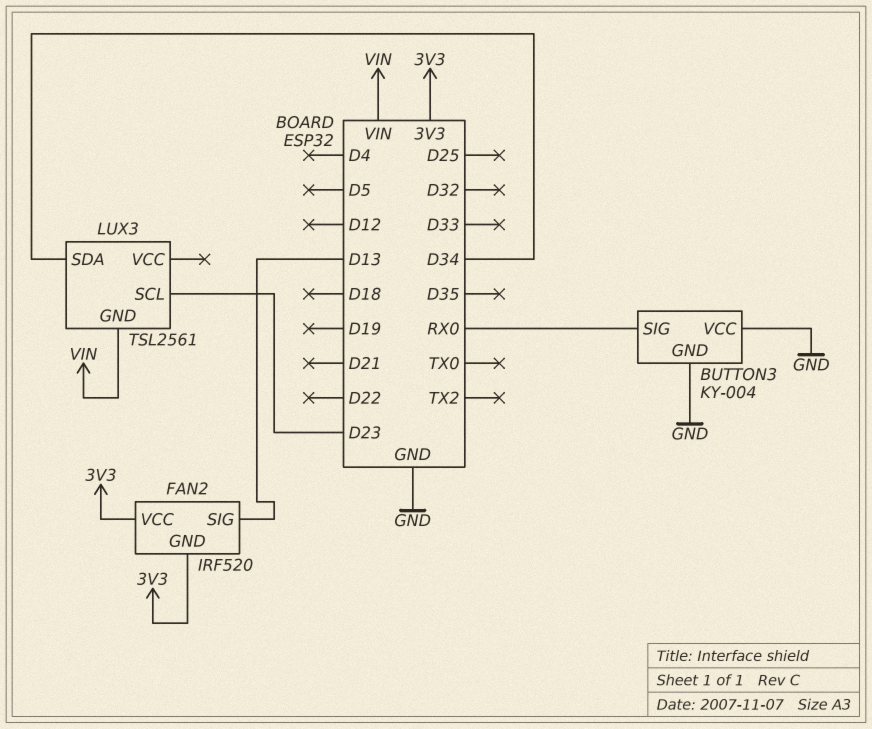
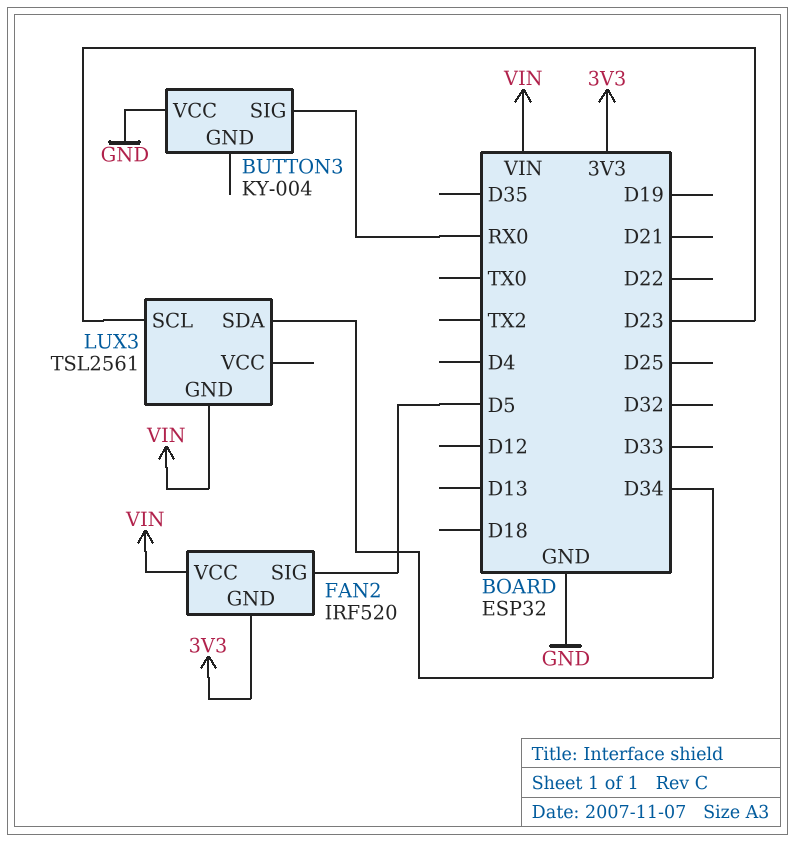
BUTTON3 pin GND: GND -> none
FAN2 pin SIG: D13 -> D5
FAN2 pin VCC: 3V3 -> VIN

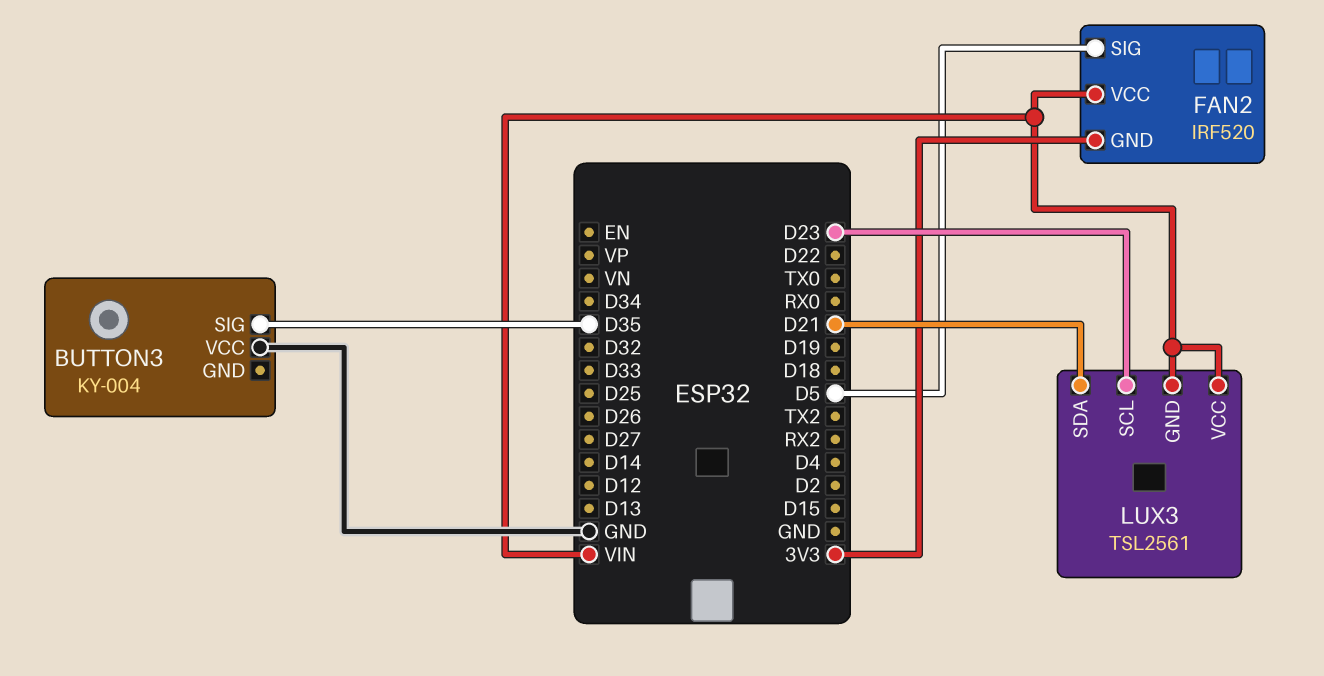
BUTTON3 pin SIG: RX0 -> D35
LUX3 pin SDA: D34 -> D21
LUX3 pin VCC: none -> VIN

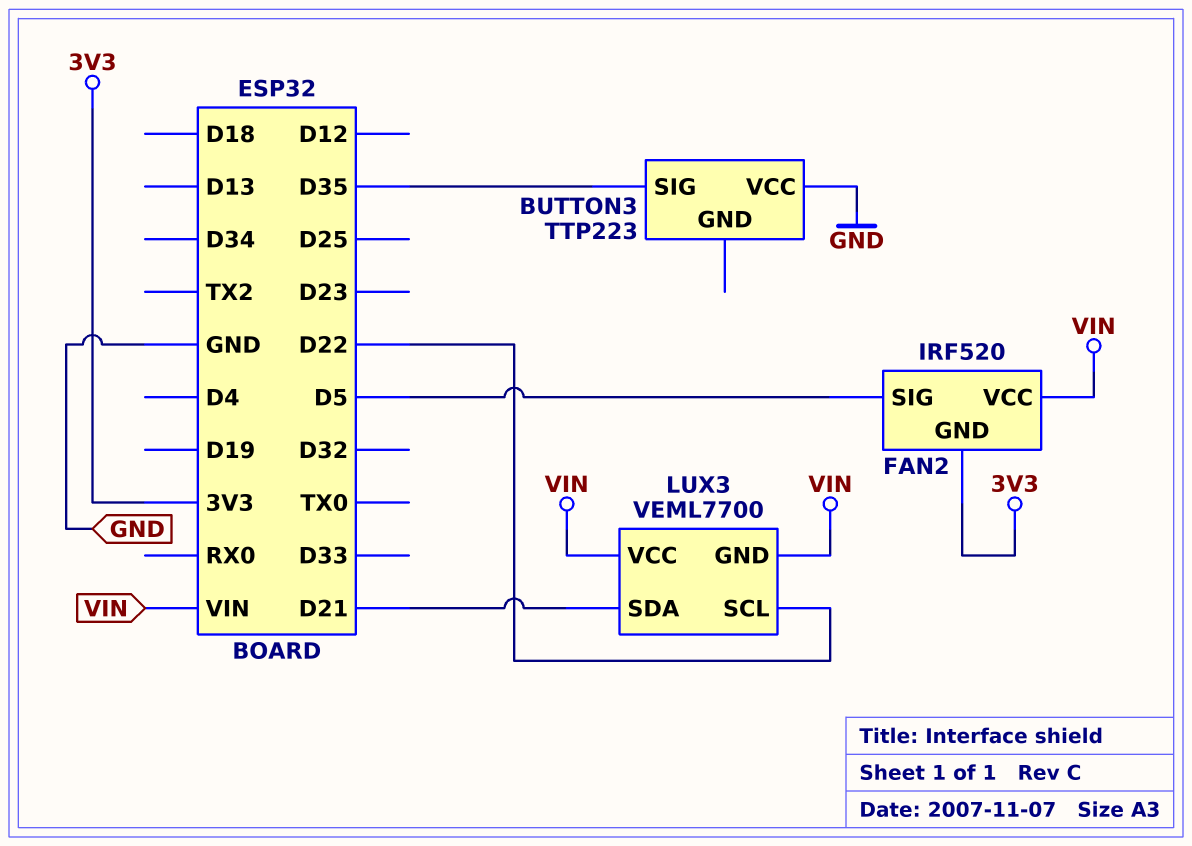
BUTTON3: KY-004 -> TTP223
LUX3: TSL2561 -> VEML7700
LUX3 pin SCL: D23 -> D22

